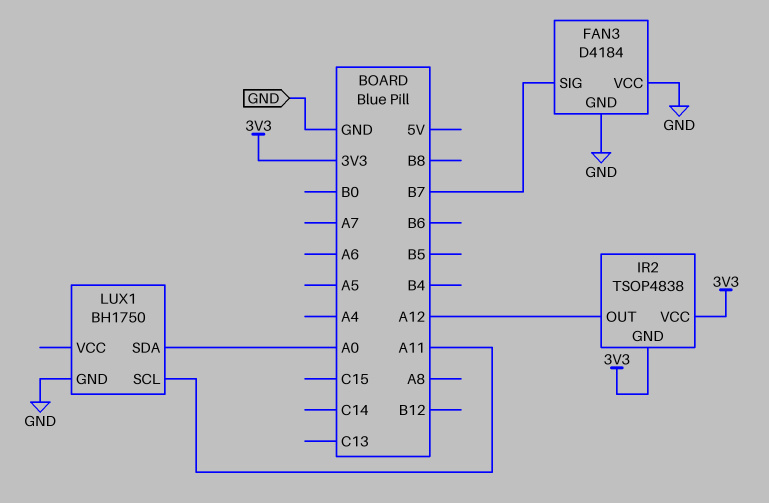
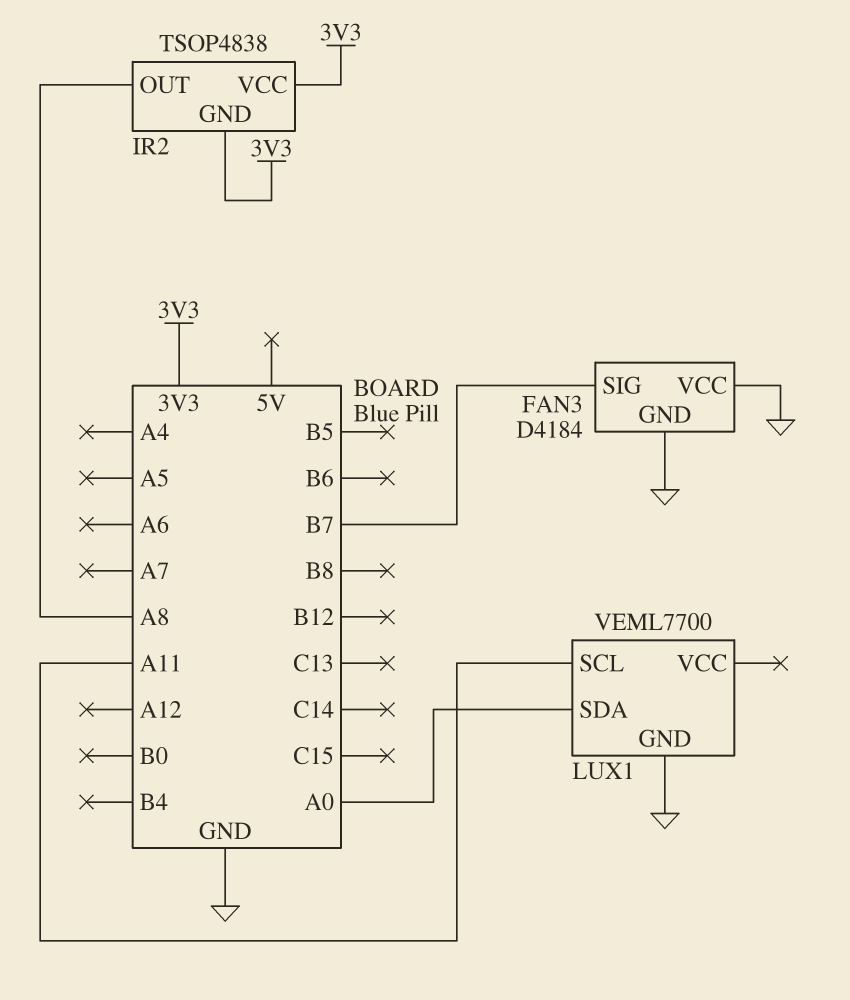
IR2 pin OUT: A12 -> A8
LUX1: BH1750 -> VEML7700

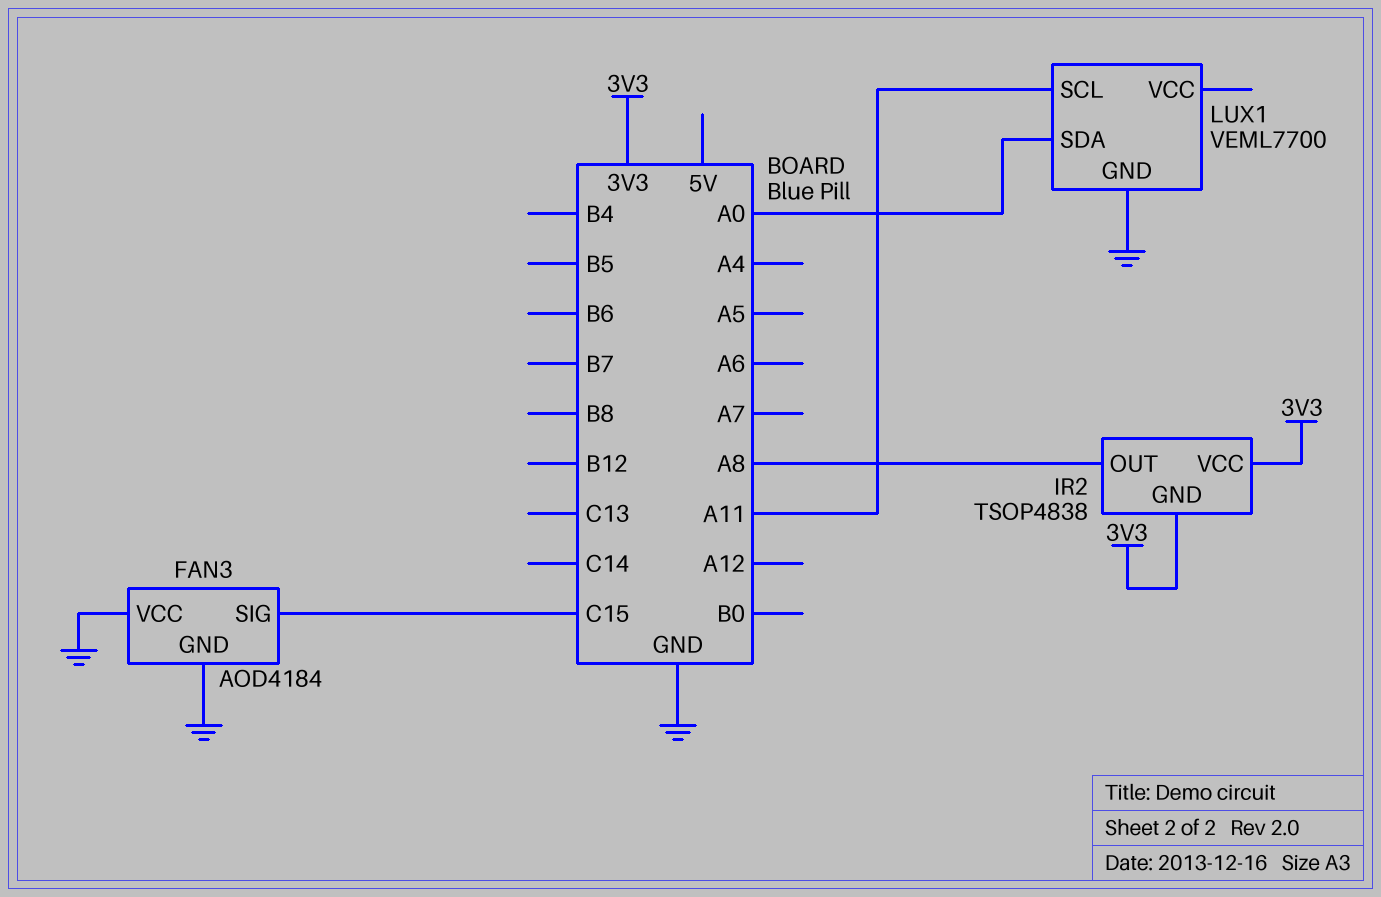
FAN3: D4184 -> AOD4184
FAN3 pin SIG: B7 -> C15

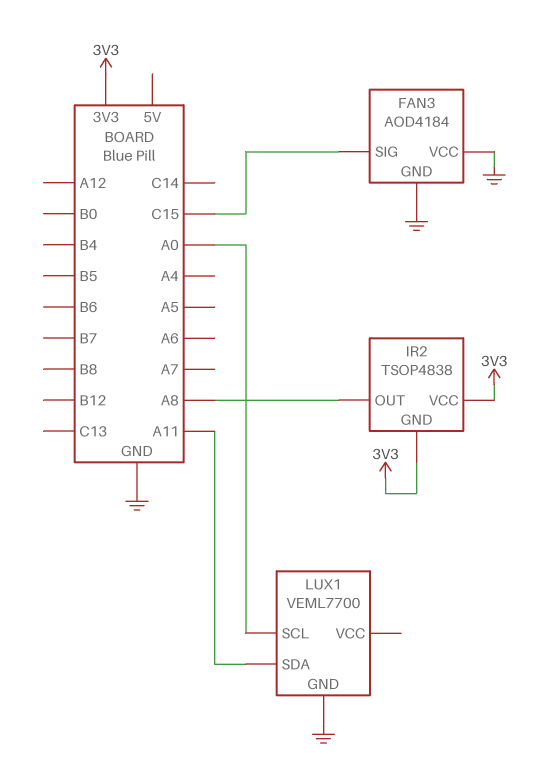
LUX1 pin SCL: A11 -> A0
LUX1 pin SDA: A0 -> A11

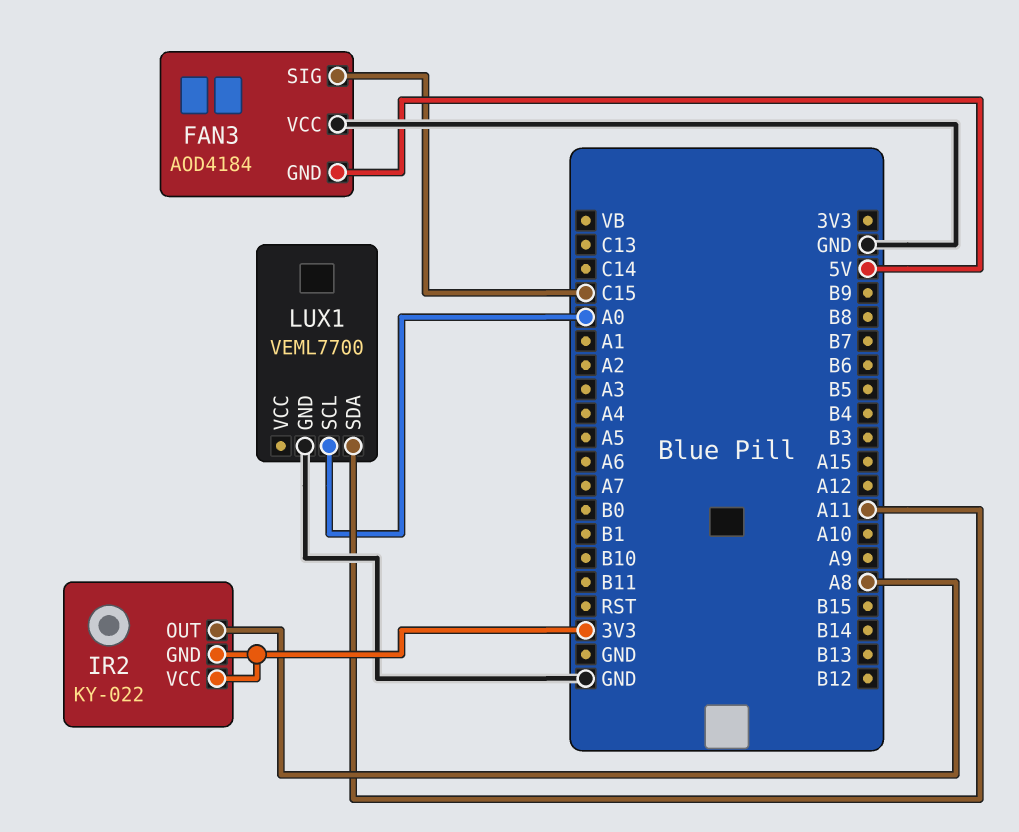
FAN3 pin GND: GND -> 5V
IR2: TSOP4838 -> KY-022

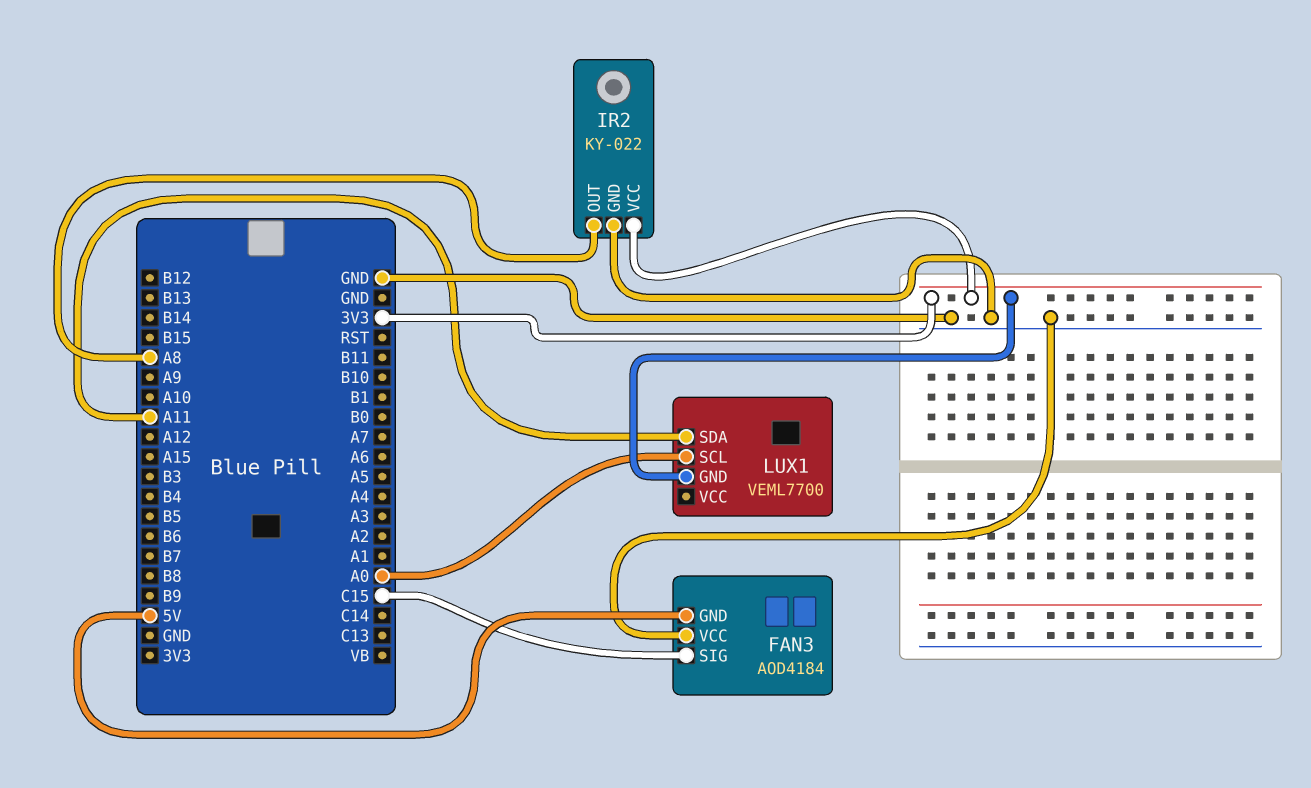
IR2 pin GND: 3V3 -> GND
LUX1 pin GND: GND -> 3V3

